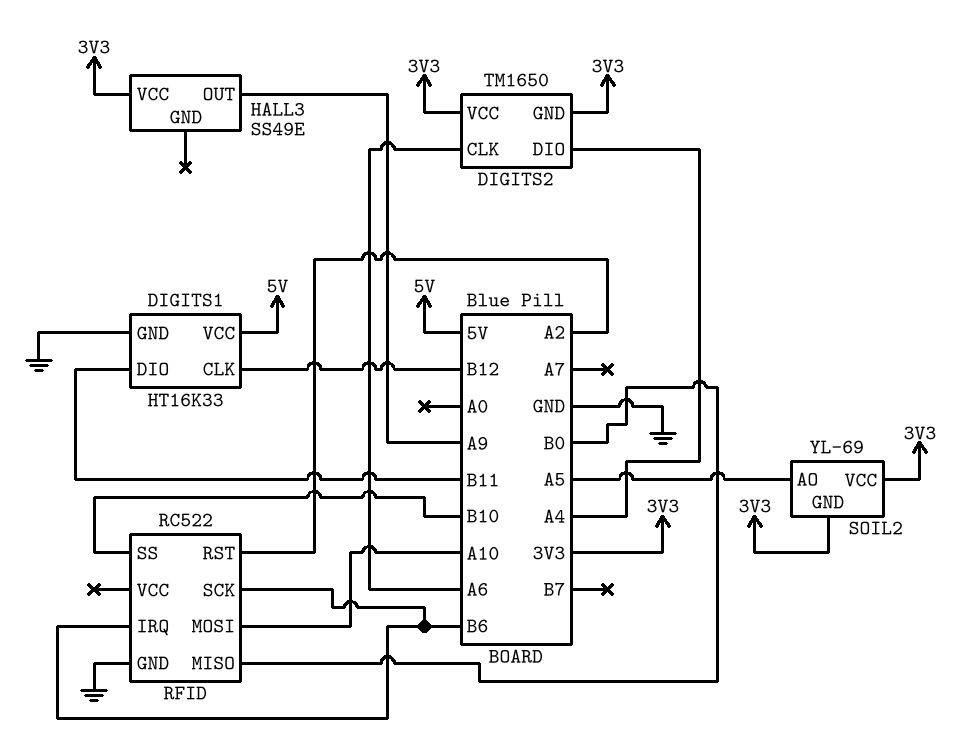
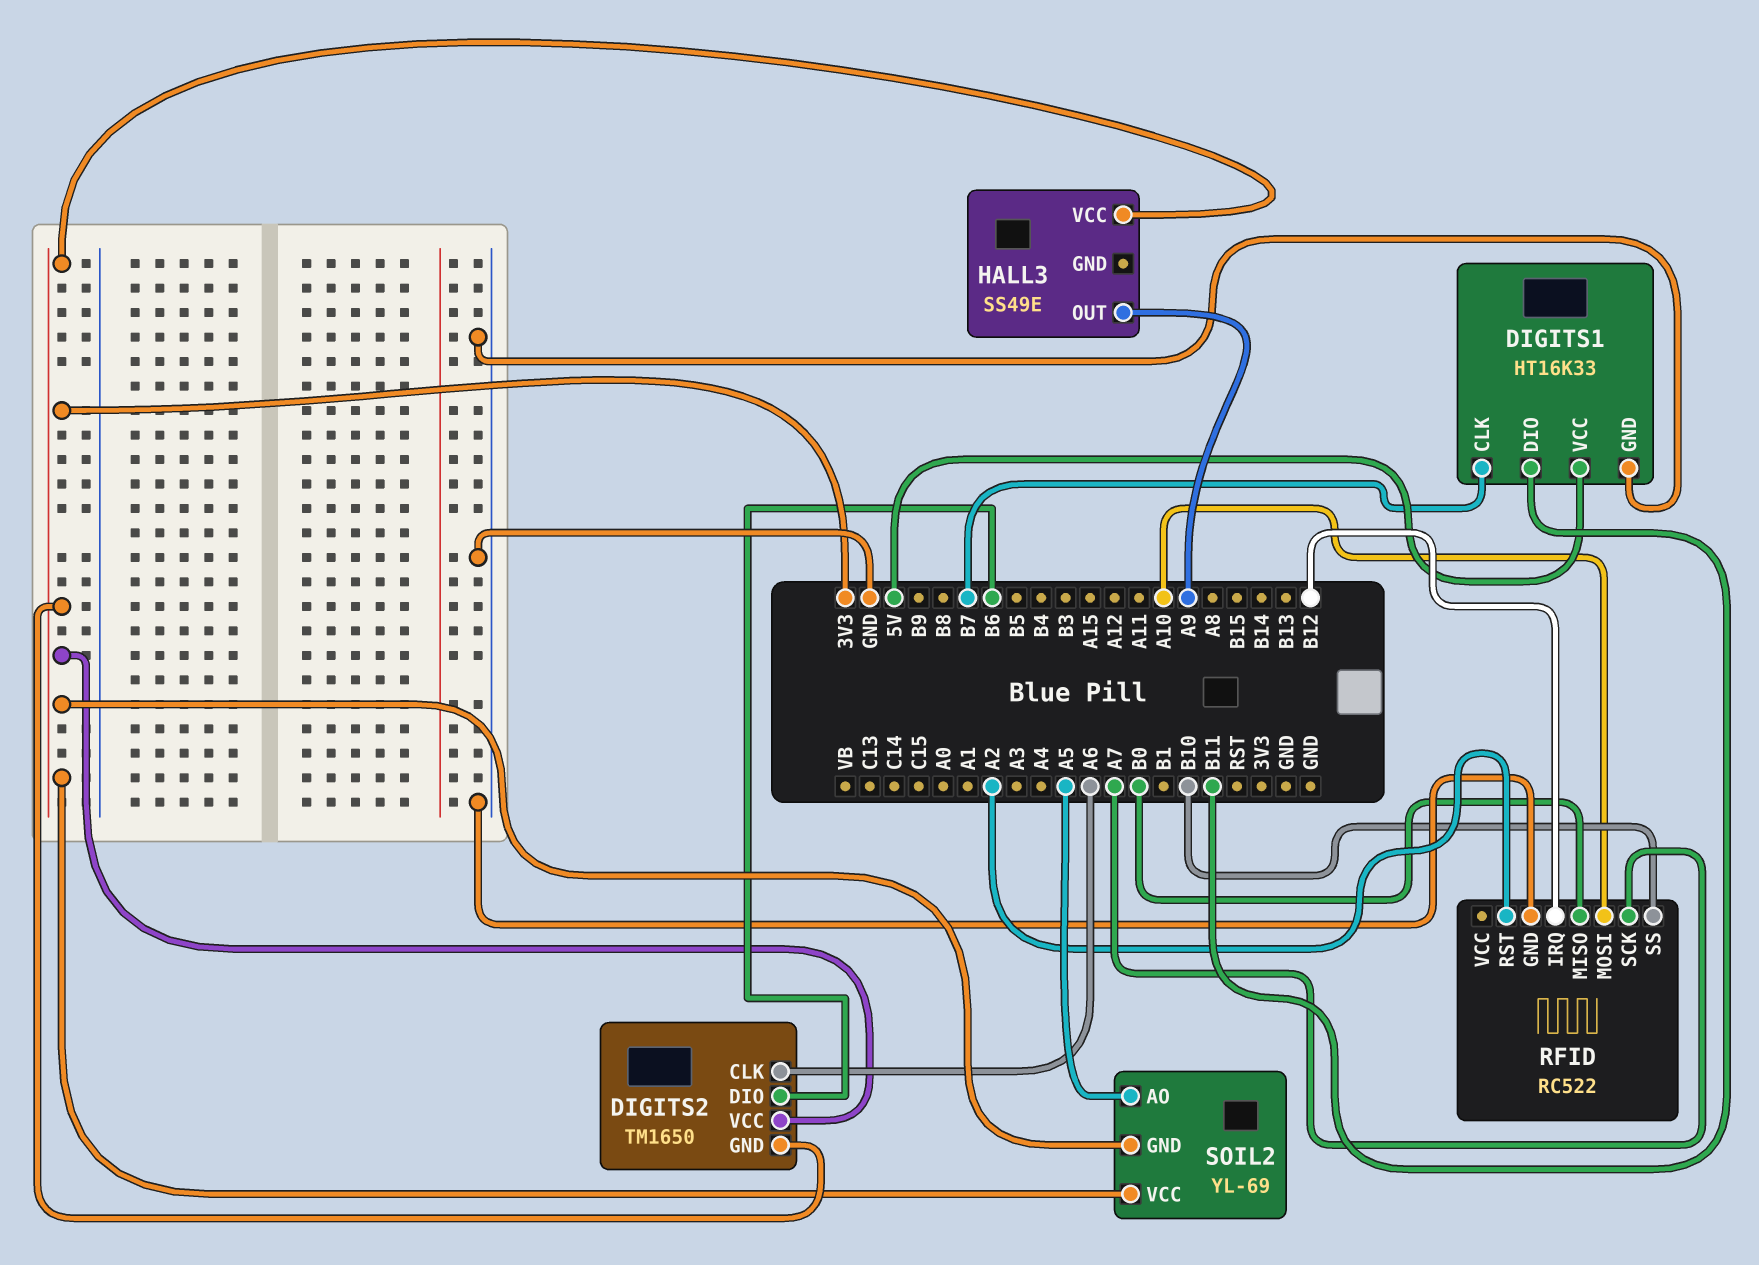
DIGITS1 pin CLK: B12 -> B7
DIGITS2 pin DIO: A4 -> B6
RFID pin IRQ: B6 -> B12
RFID pin SCK: B6 -> A7

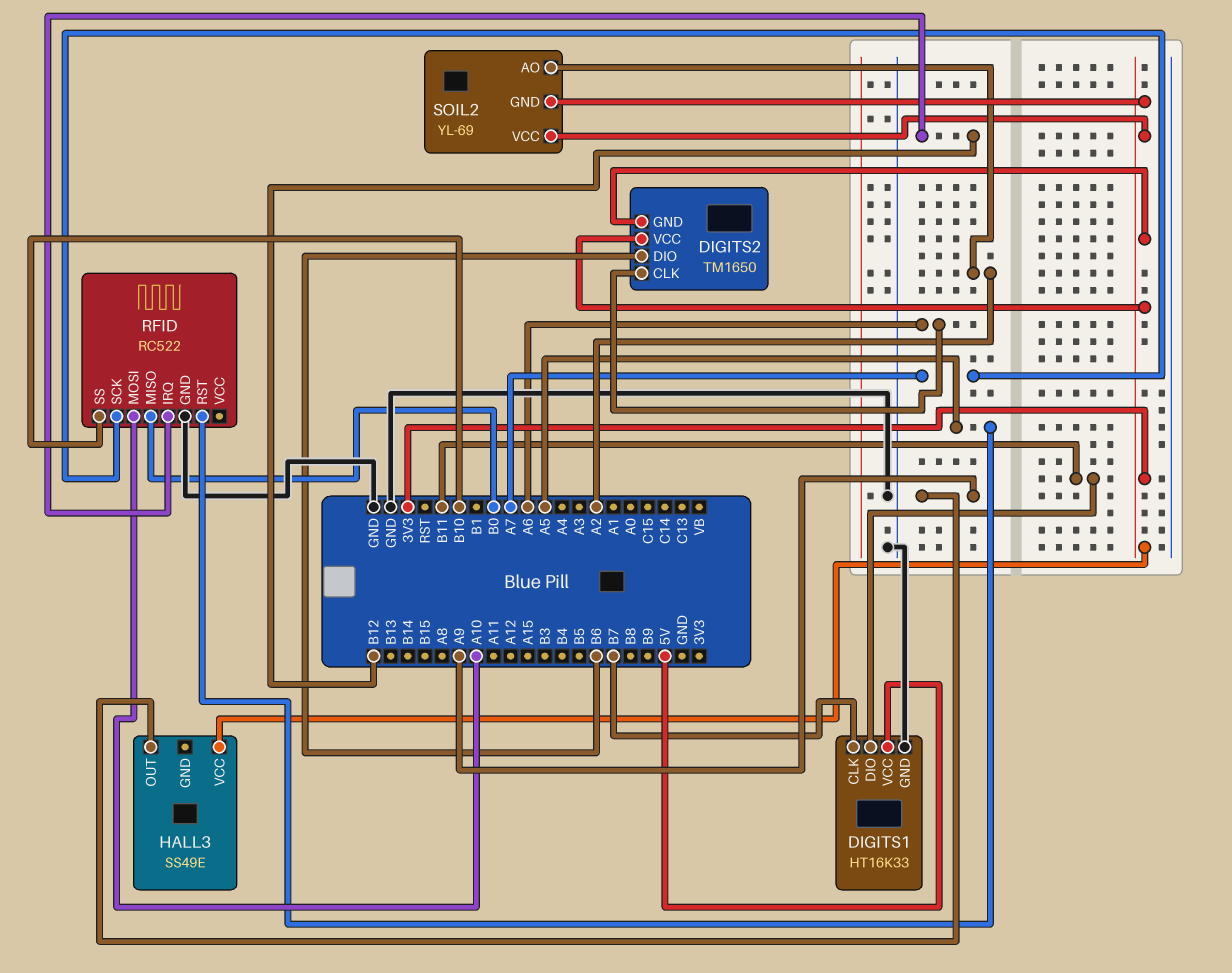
RFID pin RST: A2 -> A5
SOIL2 pin AO: A5 -> A2

